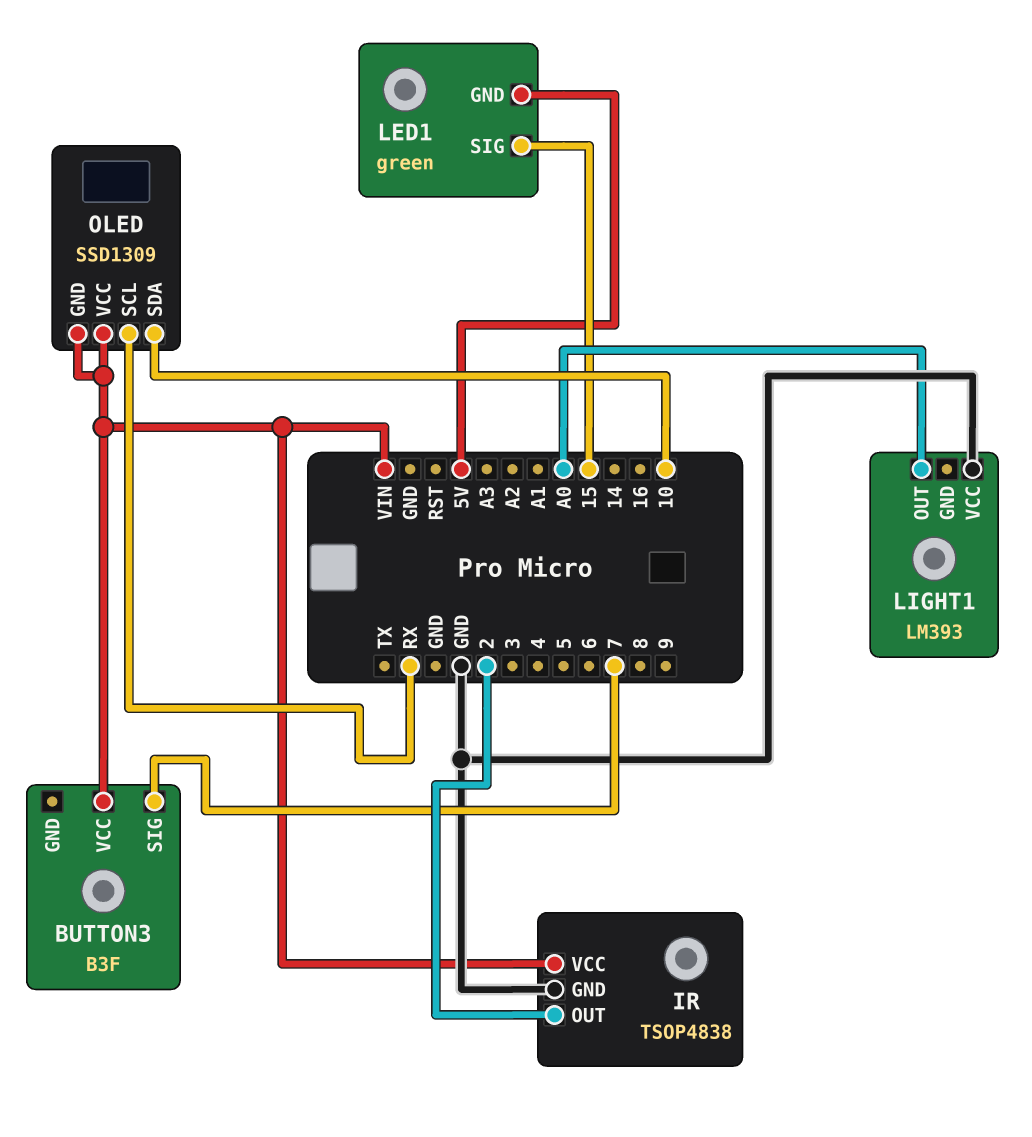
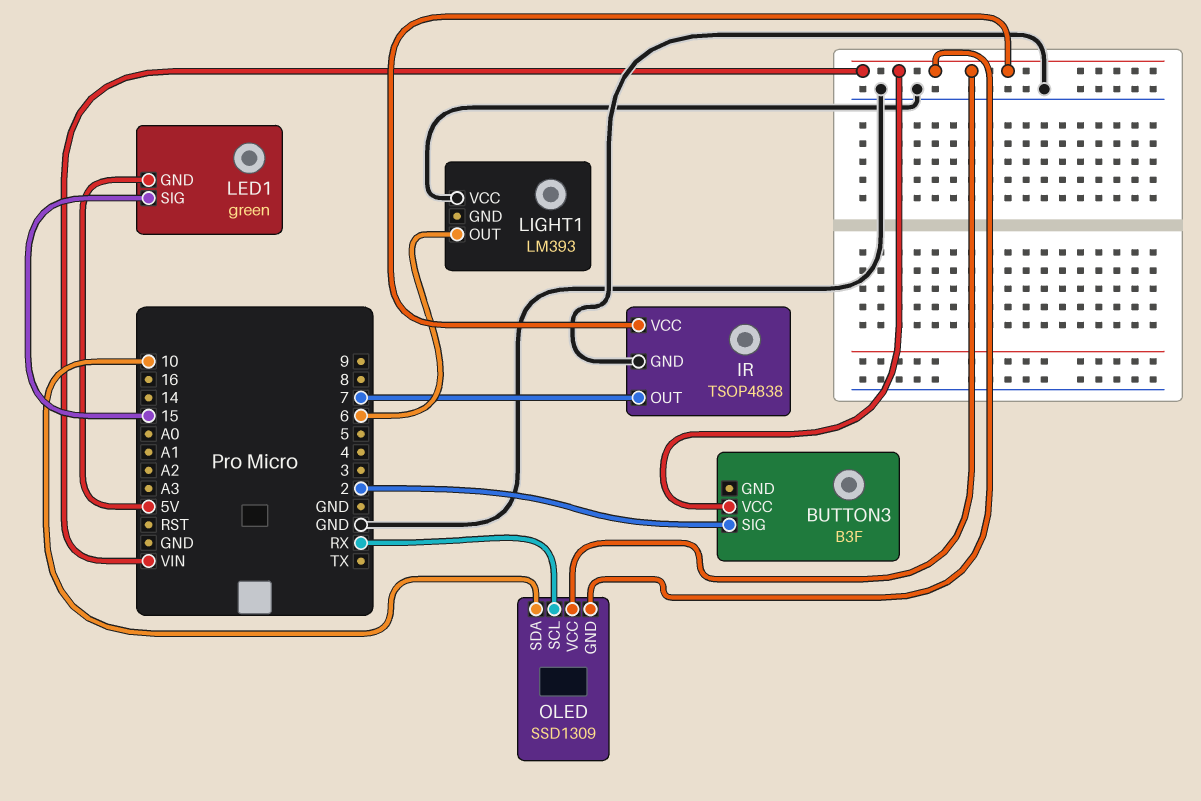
BUTTON3 pin SIG: 7 -> 2
IR pin OUT: 2 -> 7
LIGHT1 pin OUT: A0 -> 6

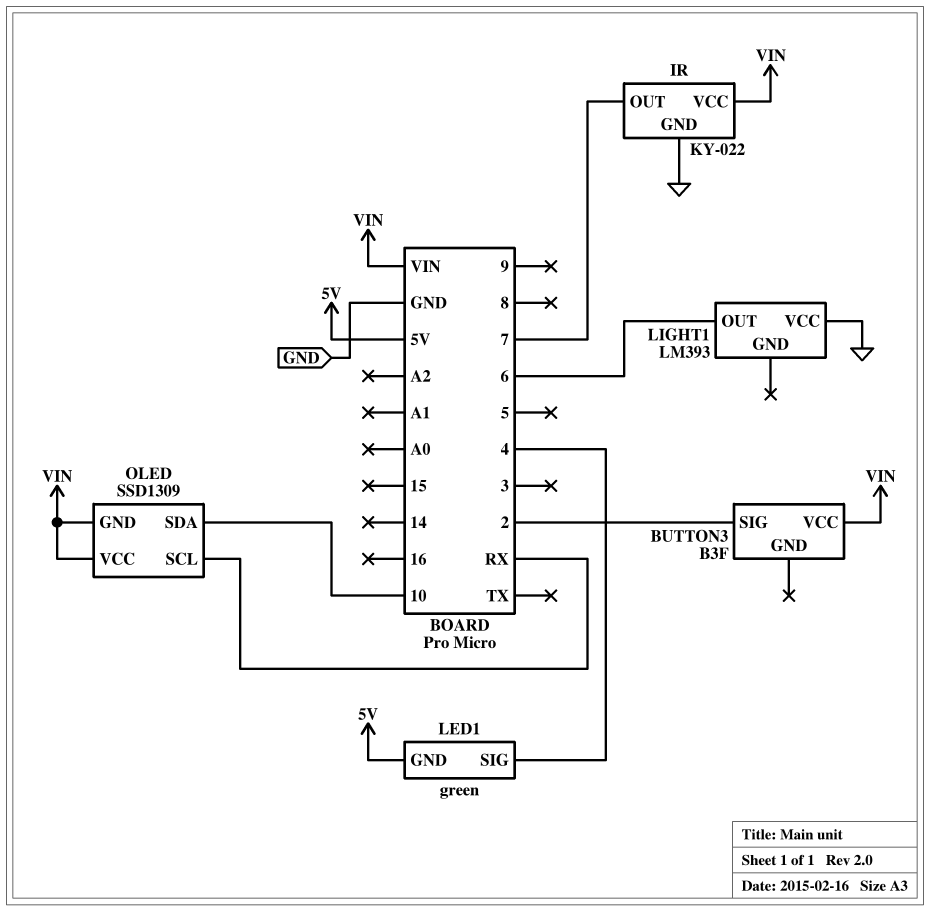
IR: TSOP4838 -> KY-022
LED1 pin SIG: 15 -> 4

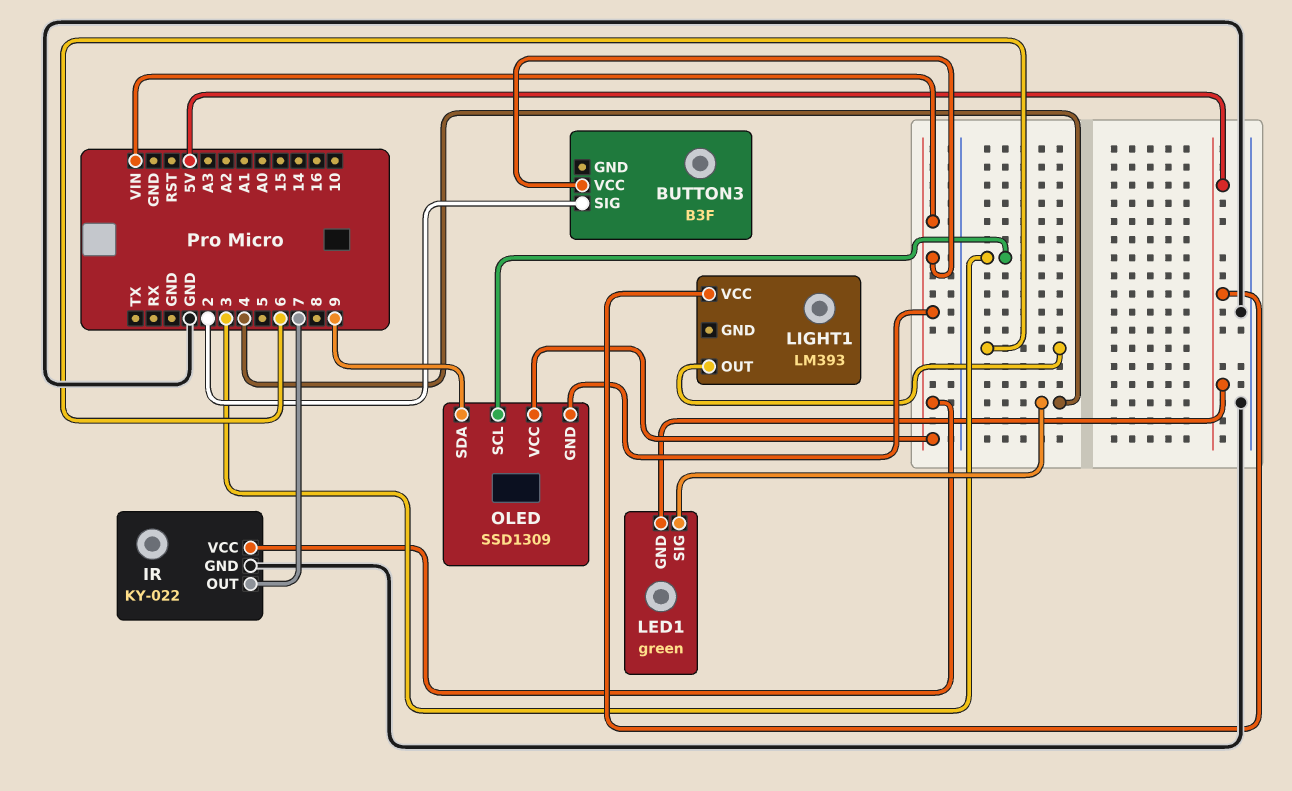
LIGHT1 pin VCC: GND -> 5V
OLED pin SCL: RX -> 3
OLED pin SDA: 10 -> 9

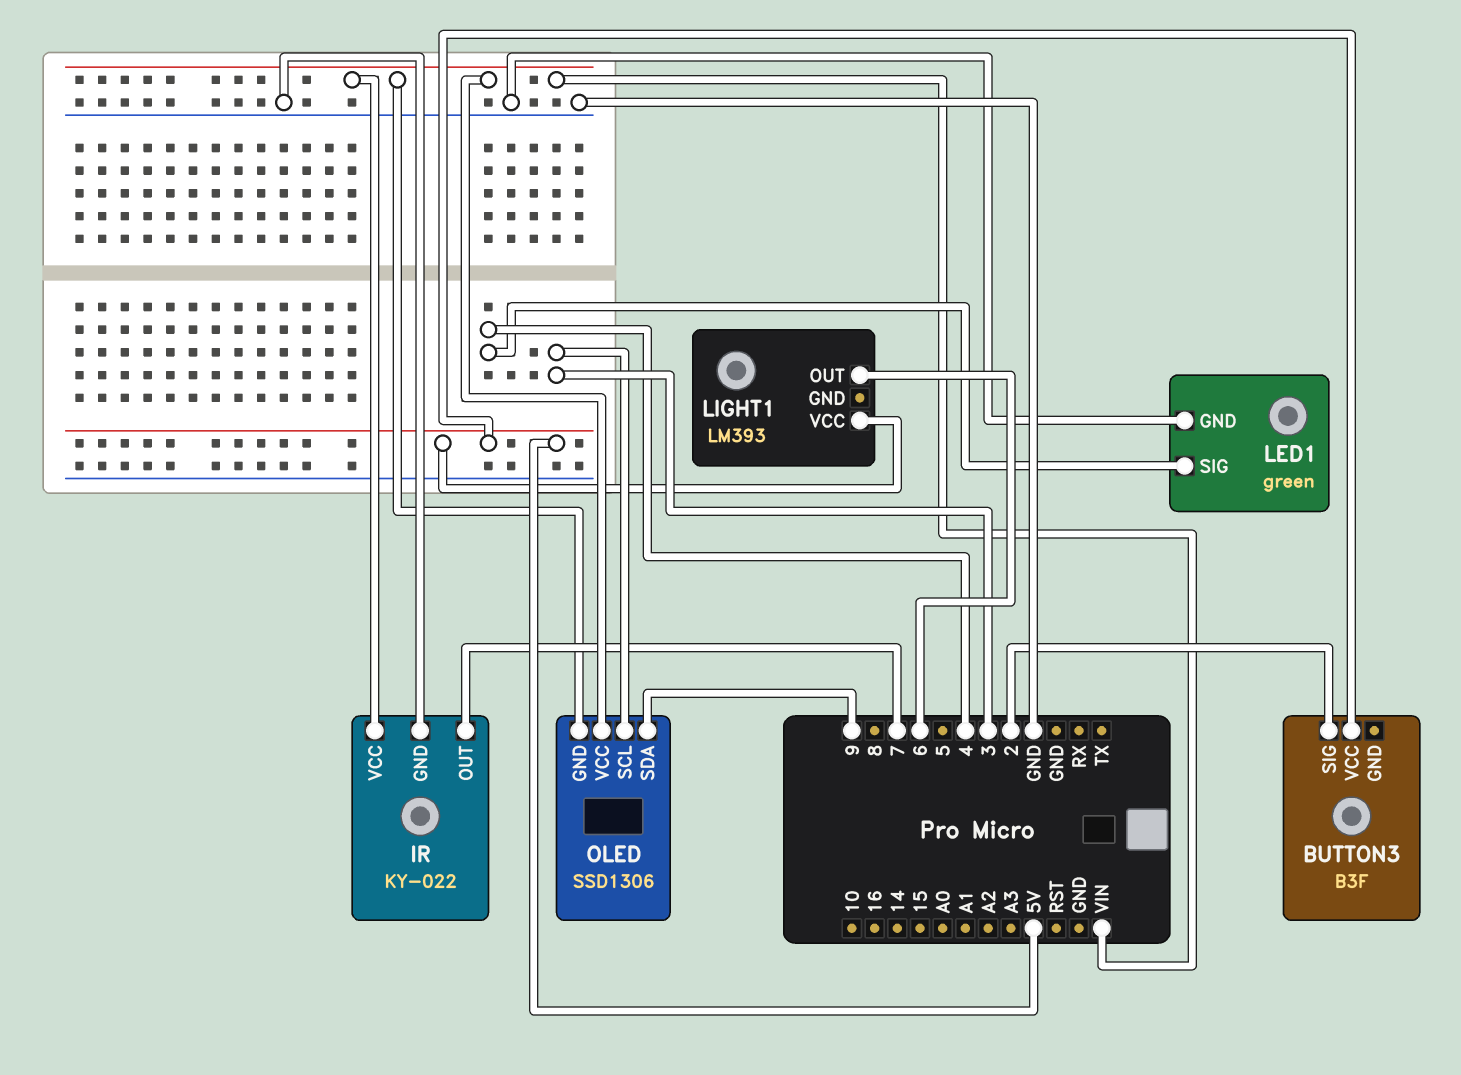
BUTTON3 pin VCC: VIN -> 5V
LED1 pin GND: 5V -> GND
OLED: SSD1309 -> SSD1306

